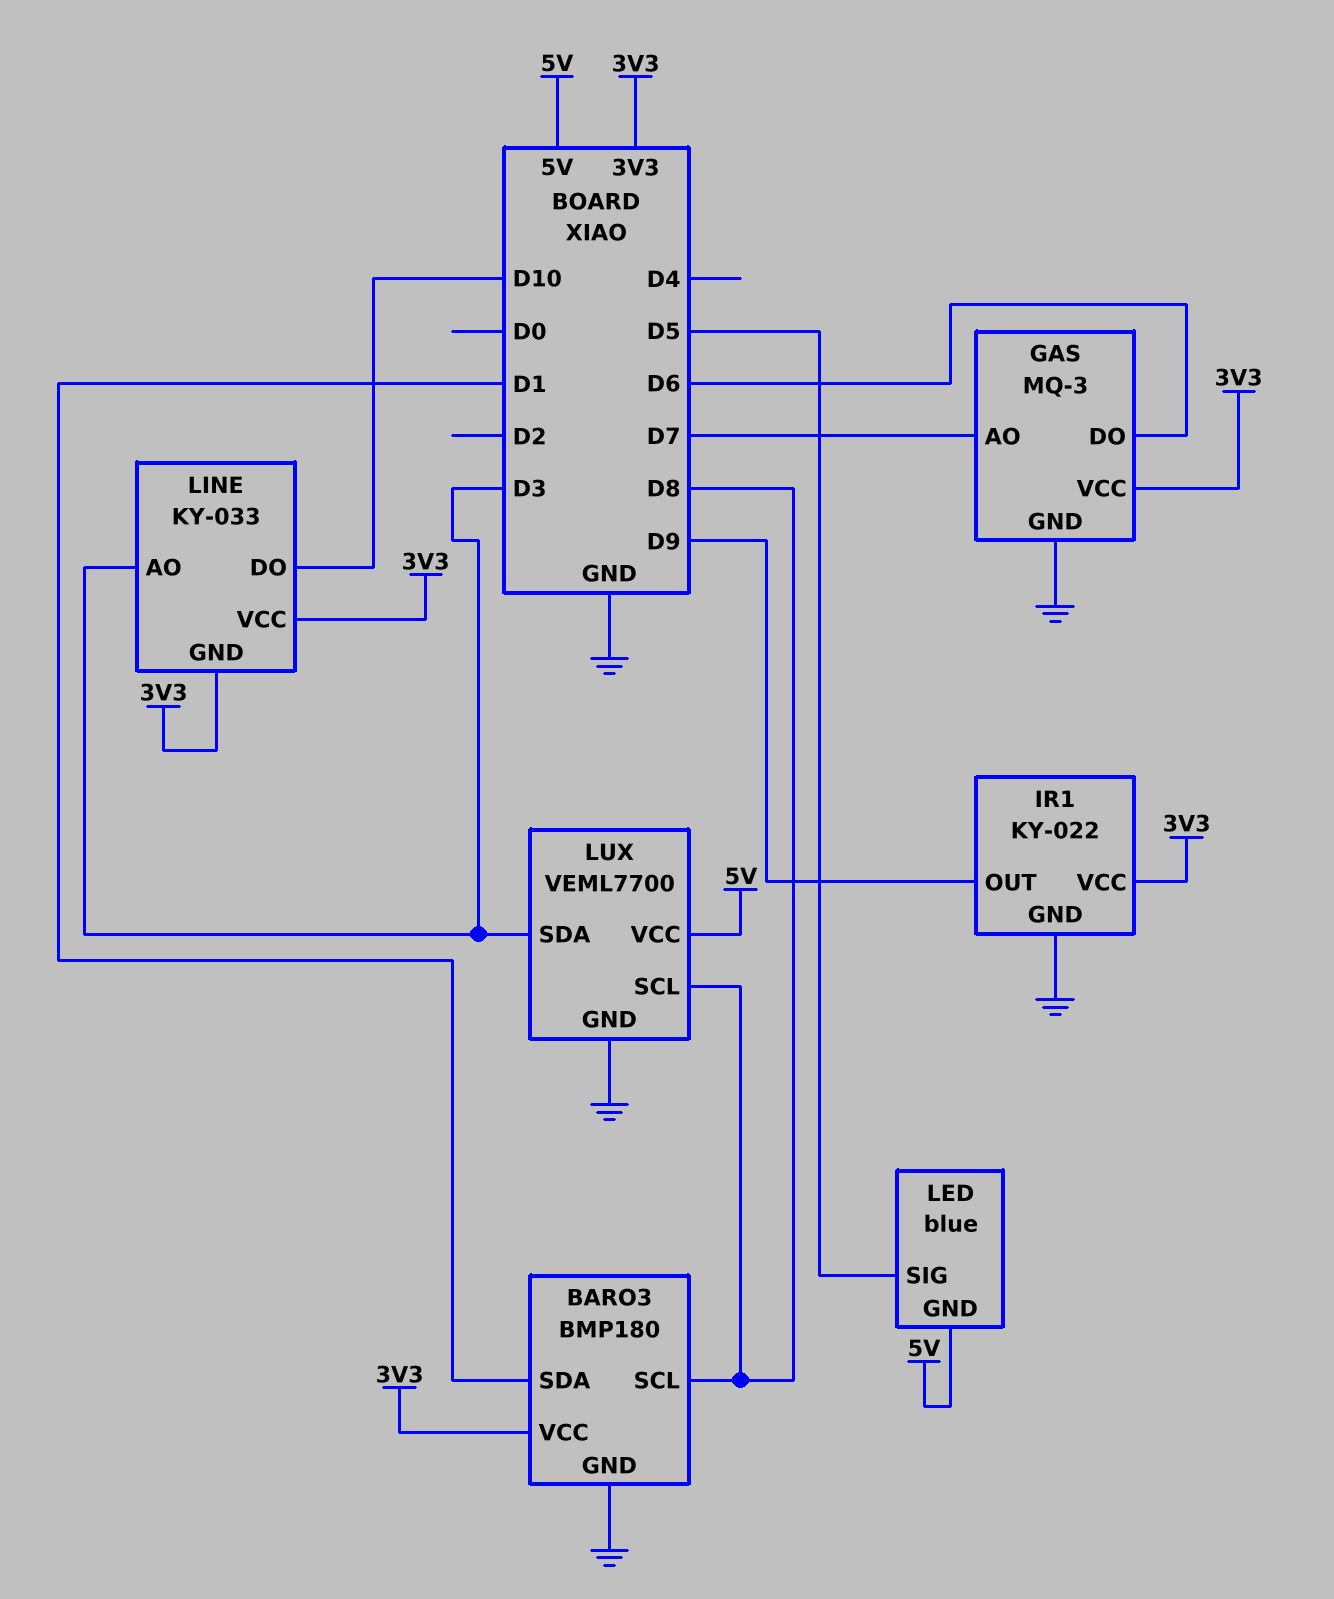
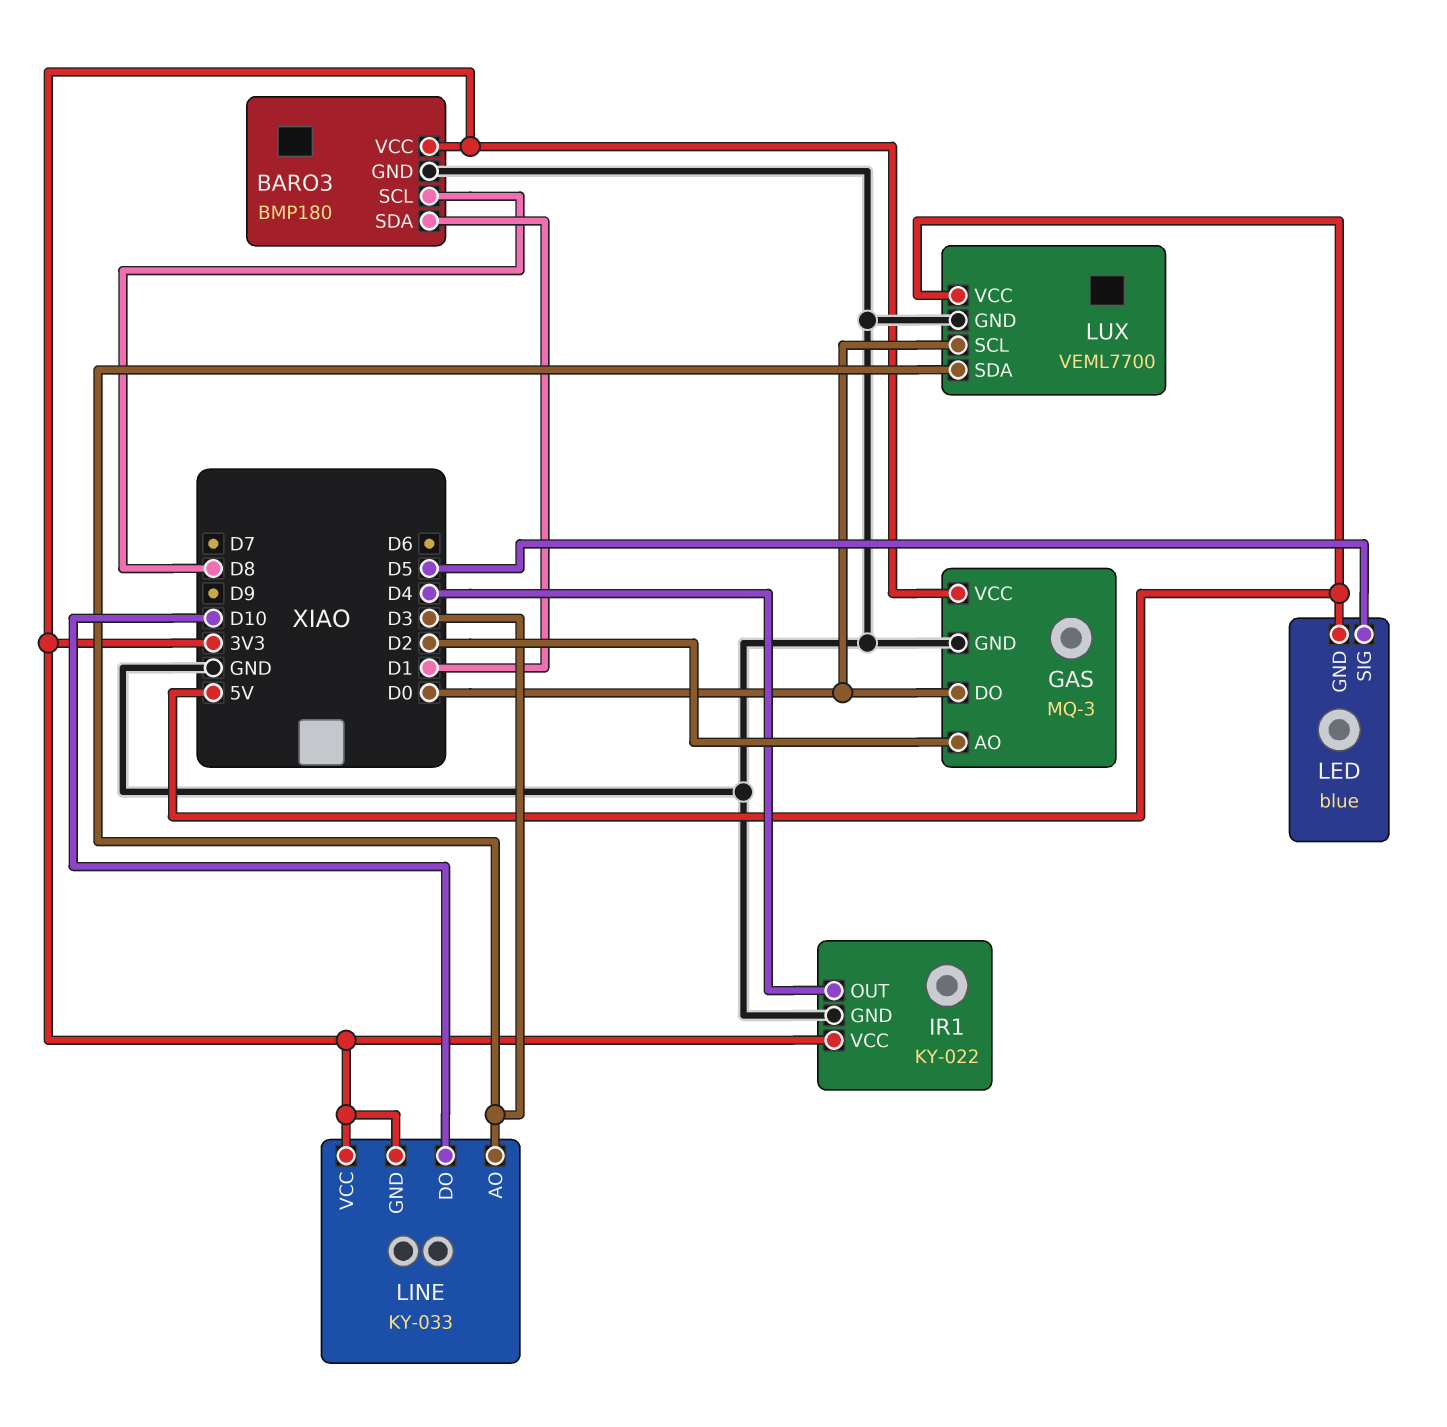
GAS pin AO: D7 -> D2
GAS pin DO: D6 -> D0
IR1 pin OUT: D9 -> D4
LUX pin SCL: D8 -> D0

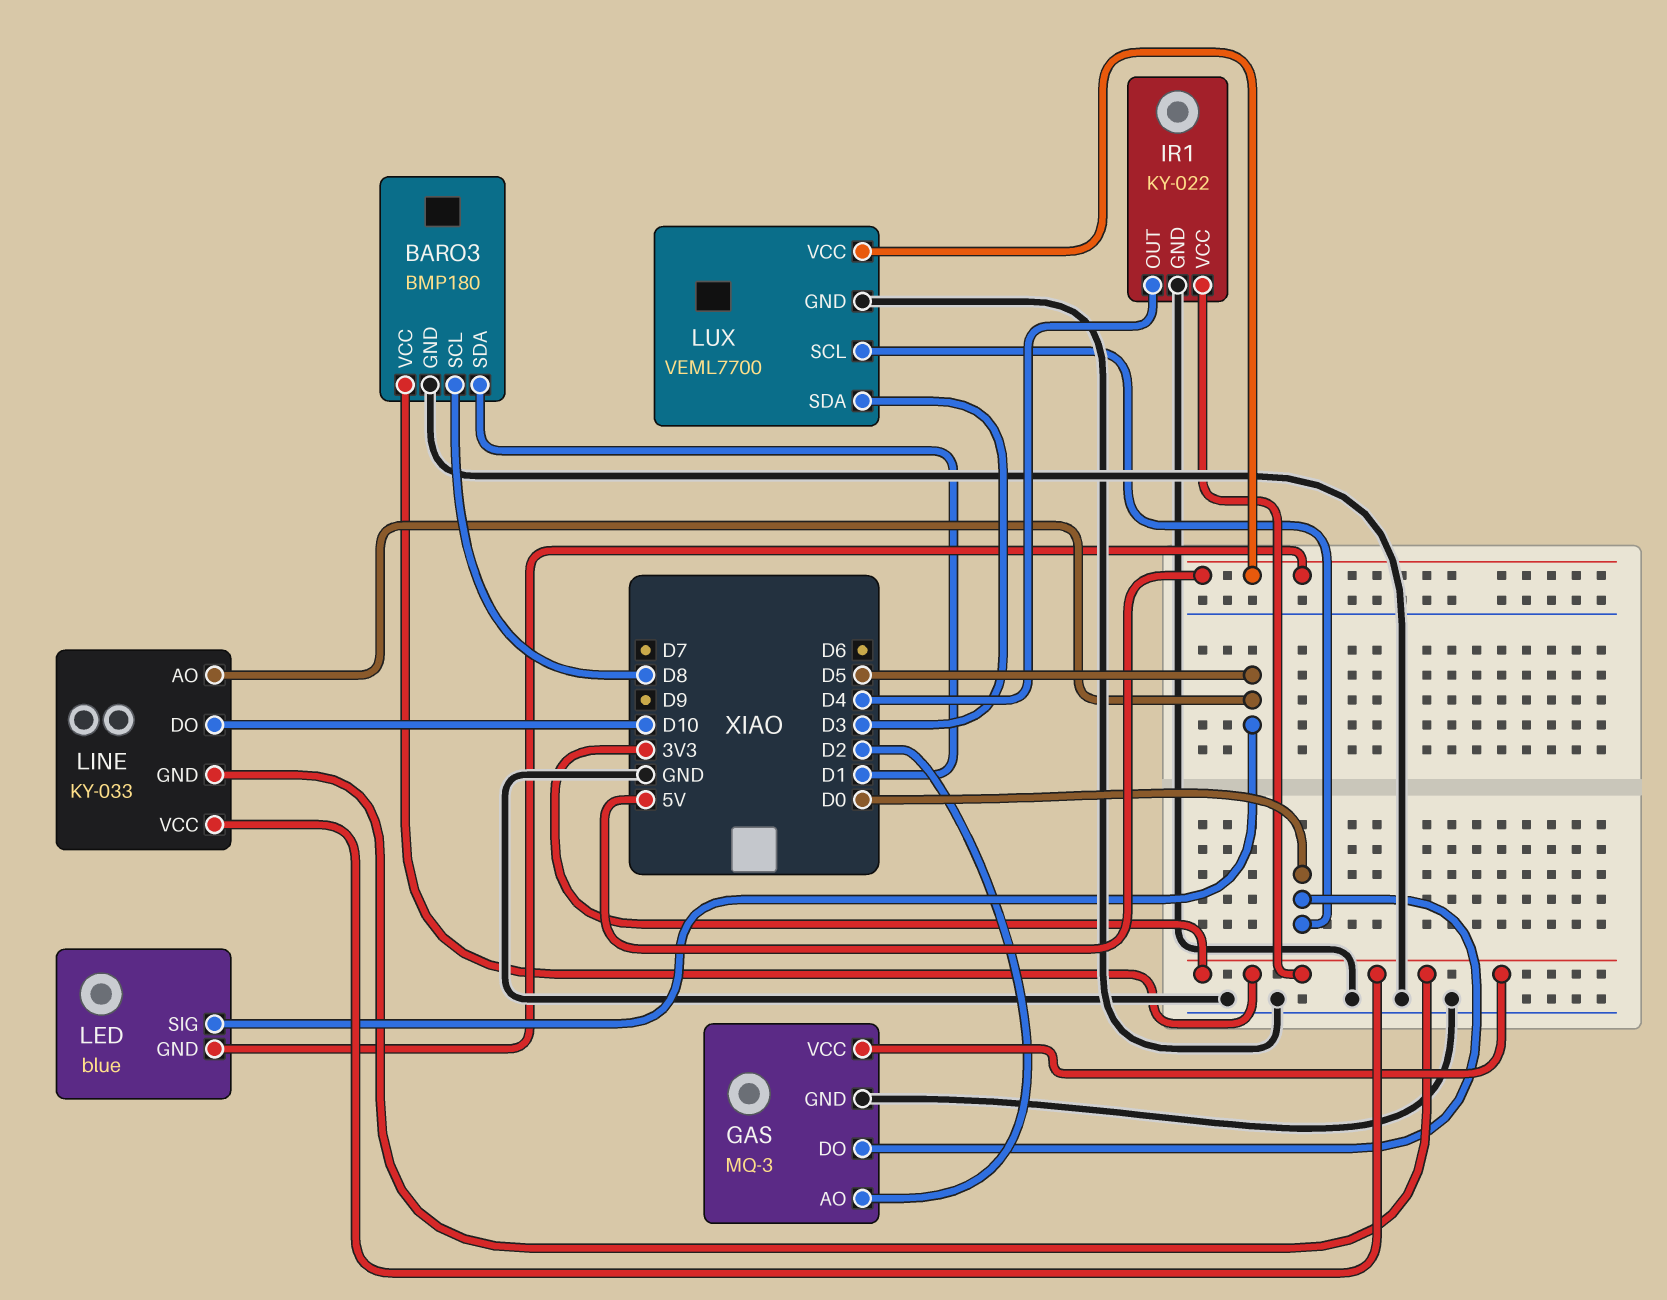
LINE pin AO: D3 -> D5

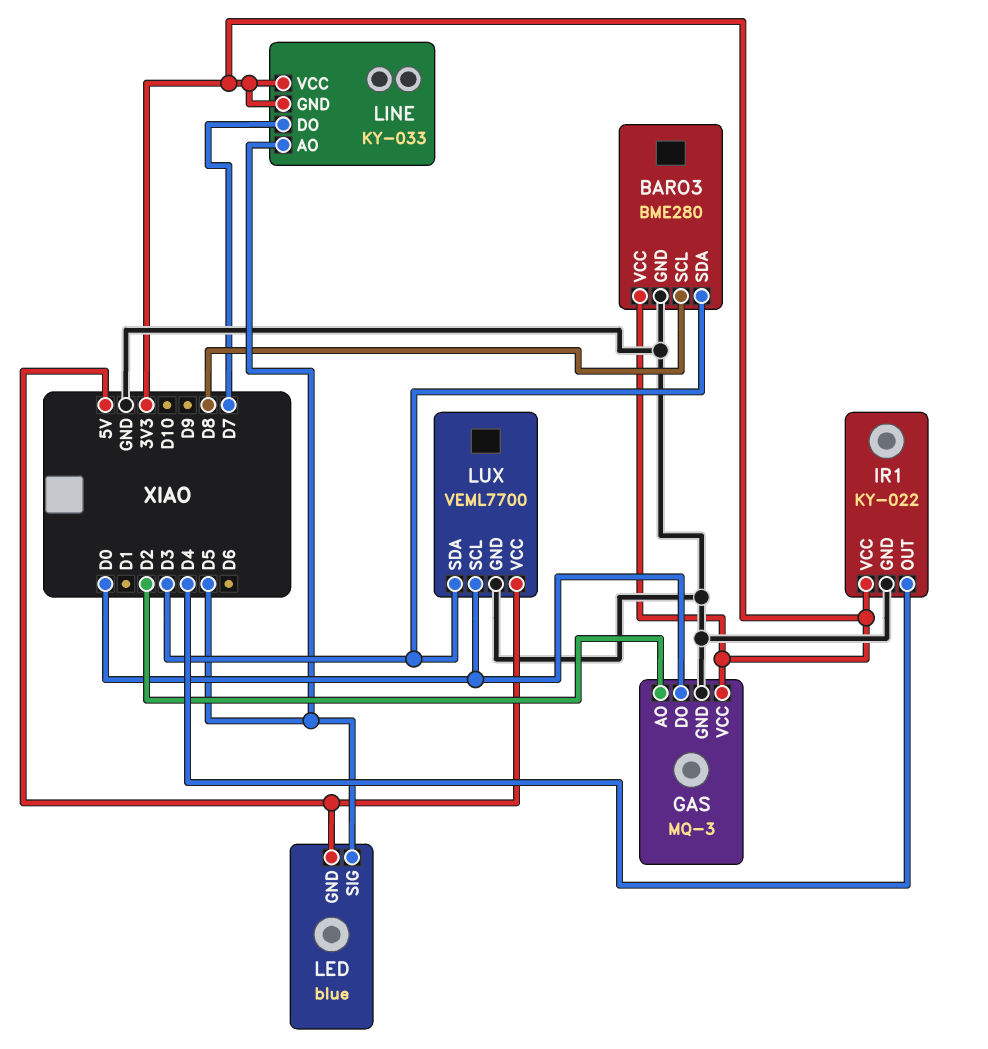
BARO3: BMP180 -> BME280
BARO3 pin SDA: D1 -> D3
LINE pin DO: D10 -> D7

